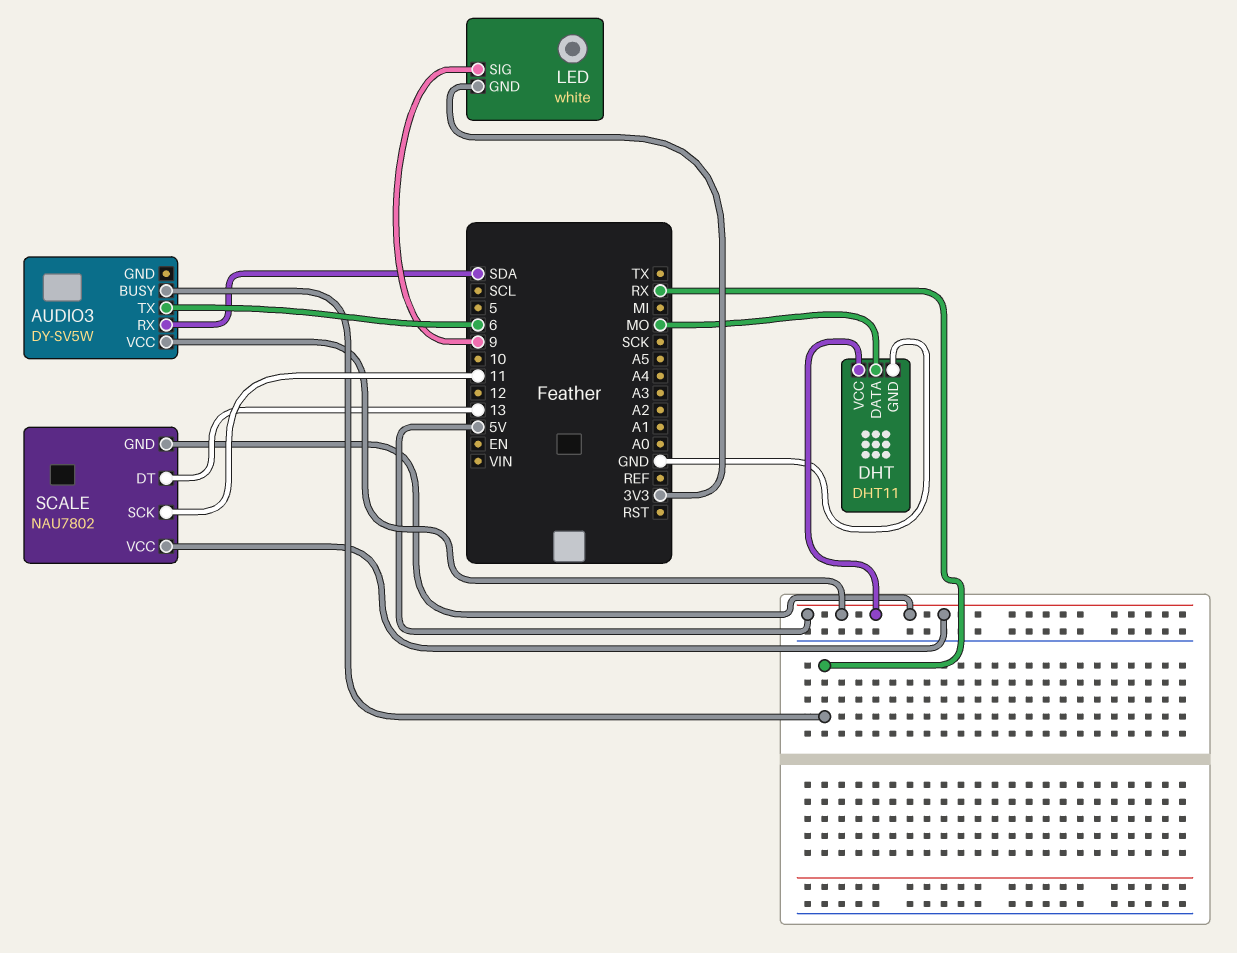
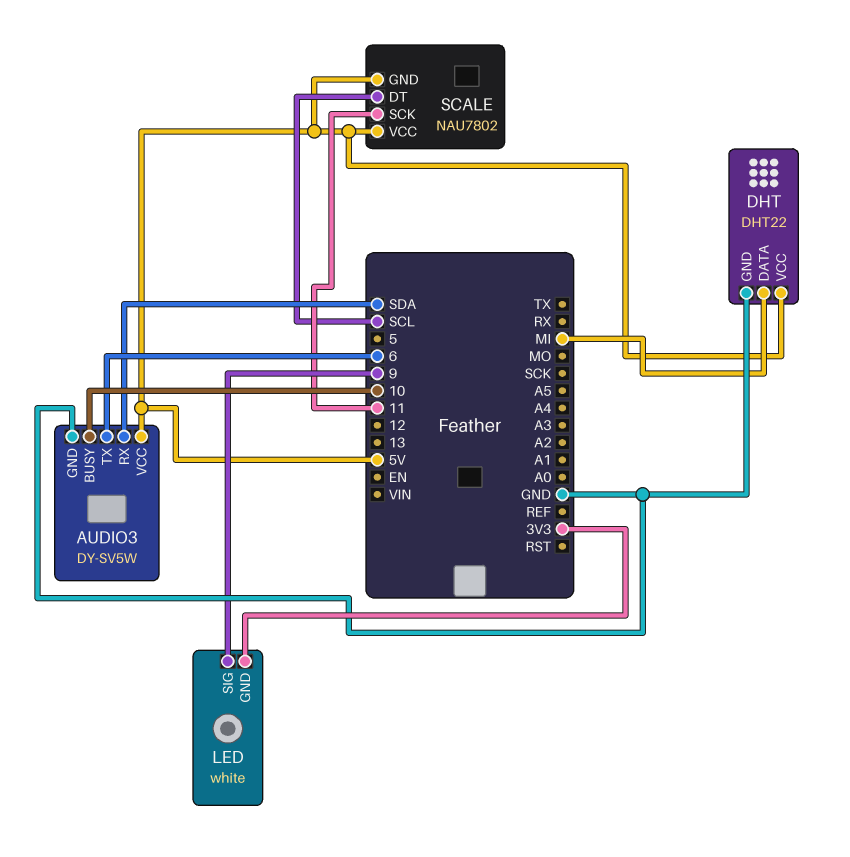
AUDIO3 pin BUSY: RX -> 10
AUDIO3 pin GND: none -> GND
DHT: DHT11 -> DHT22
DHT pin DATA: MO -> MI
SCALE pin DT: 13 -> SCL

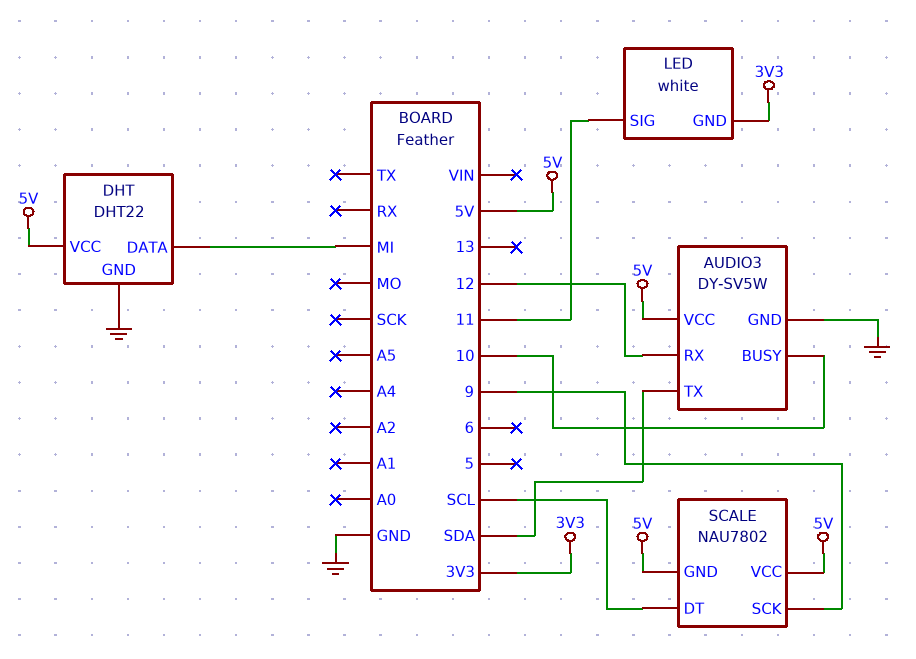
AUDIO3 pin RX: SDA -> 12
AUDIO3 pin TX: 6 -> SDA
LED pin SIG: 9 -> 11
SCALE pin SCK: 11 -> 9

